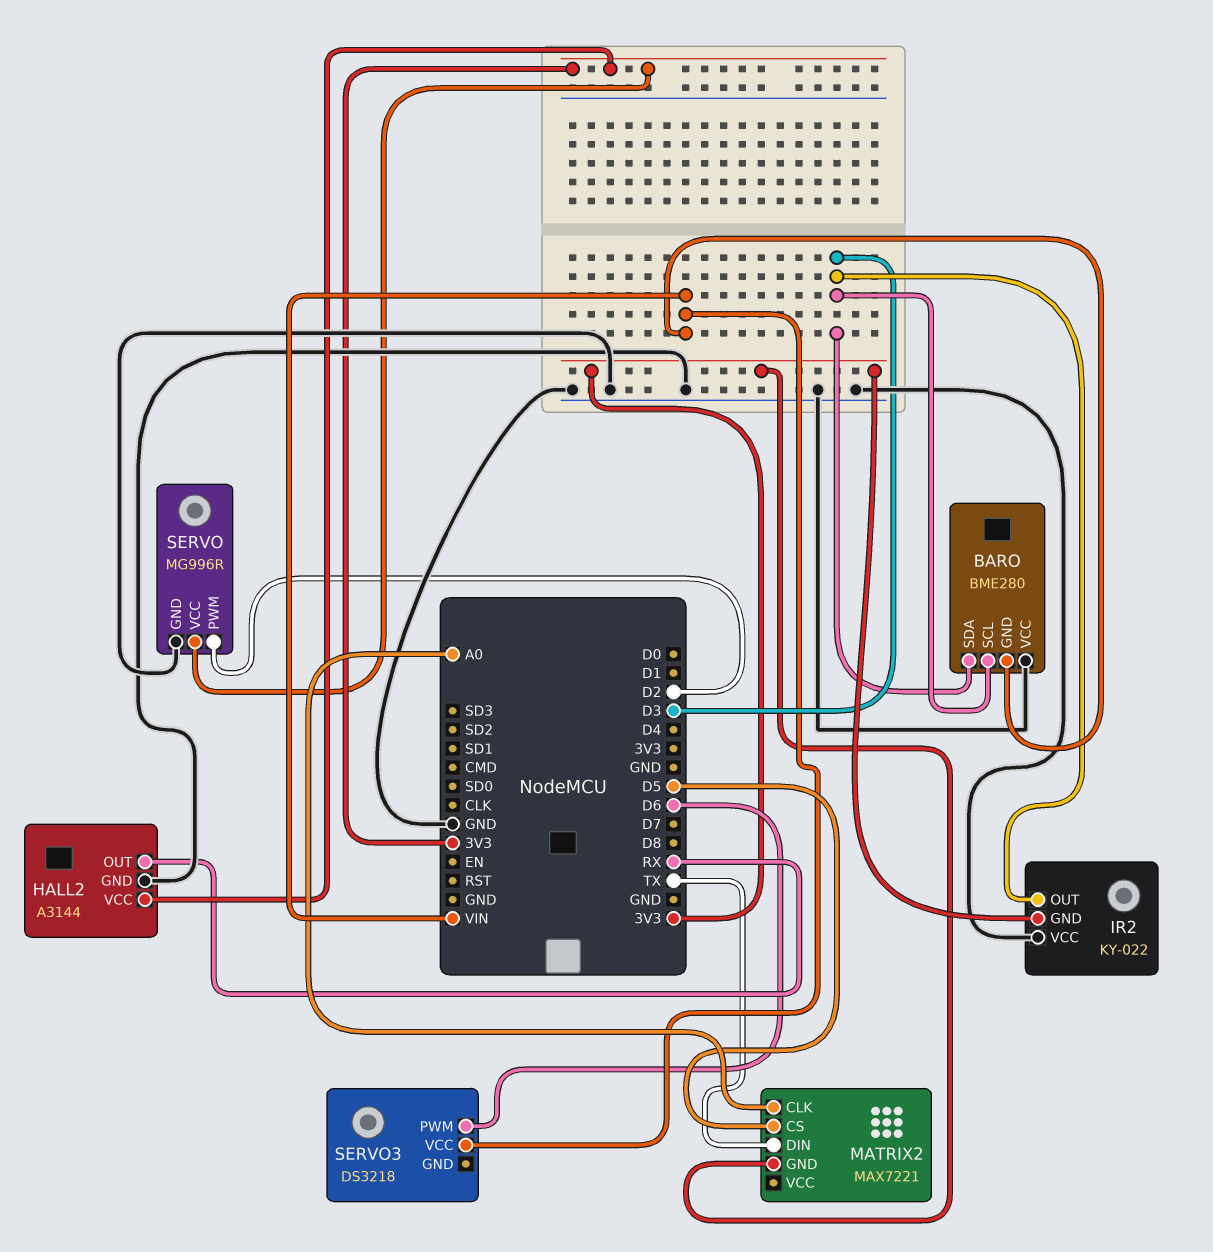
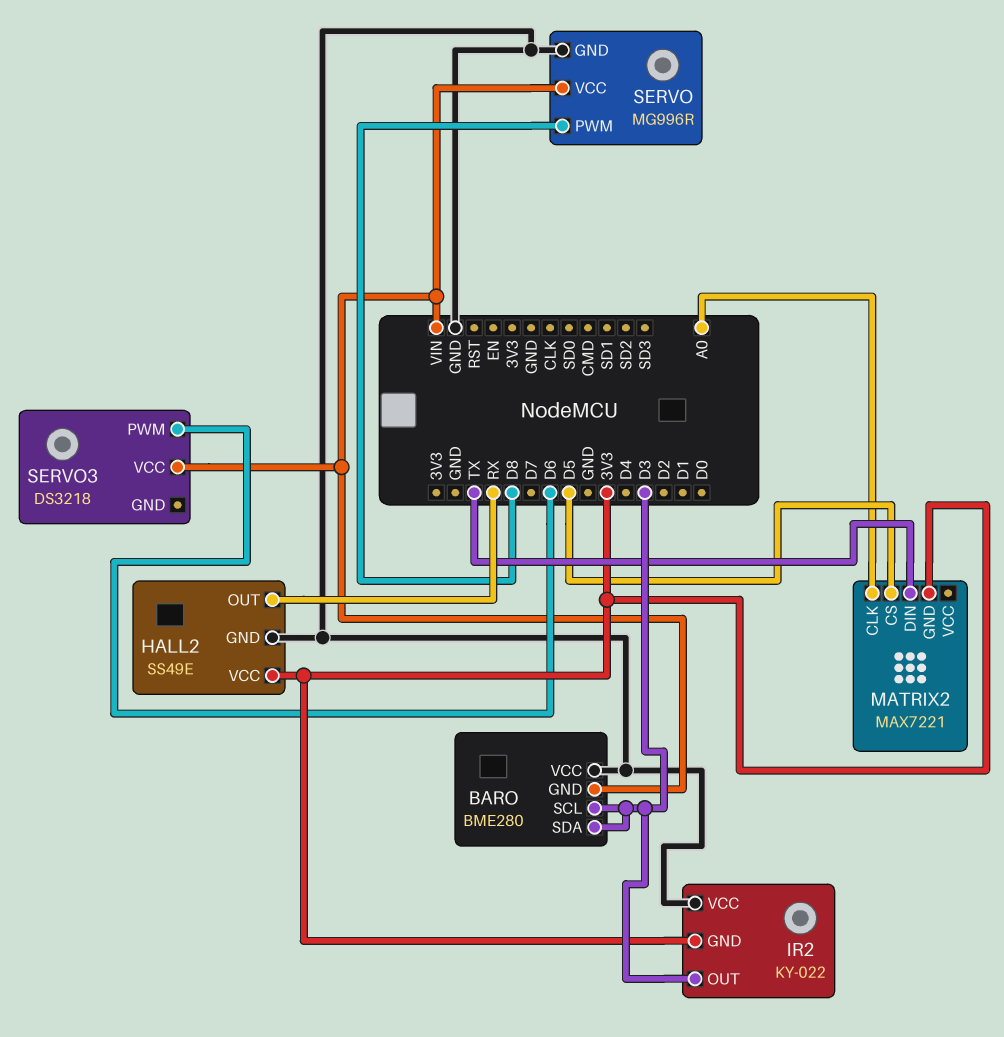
HALL2: A3144 -> SS49E
SERVO pin PWM: D2 -> D8
SERVO pin VCC: 3V3 -> VIN

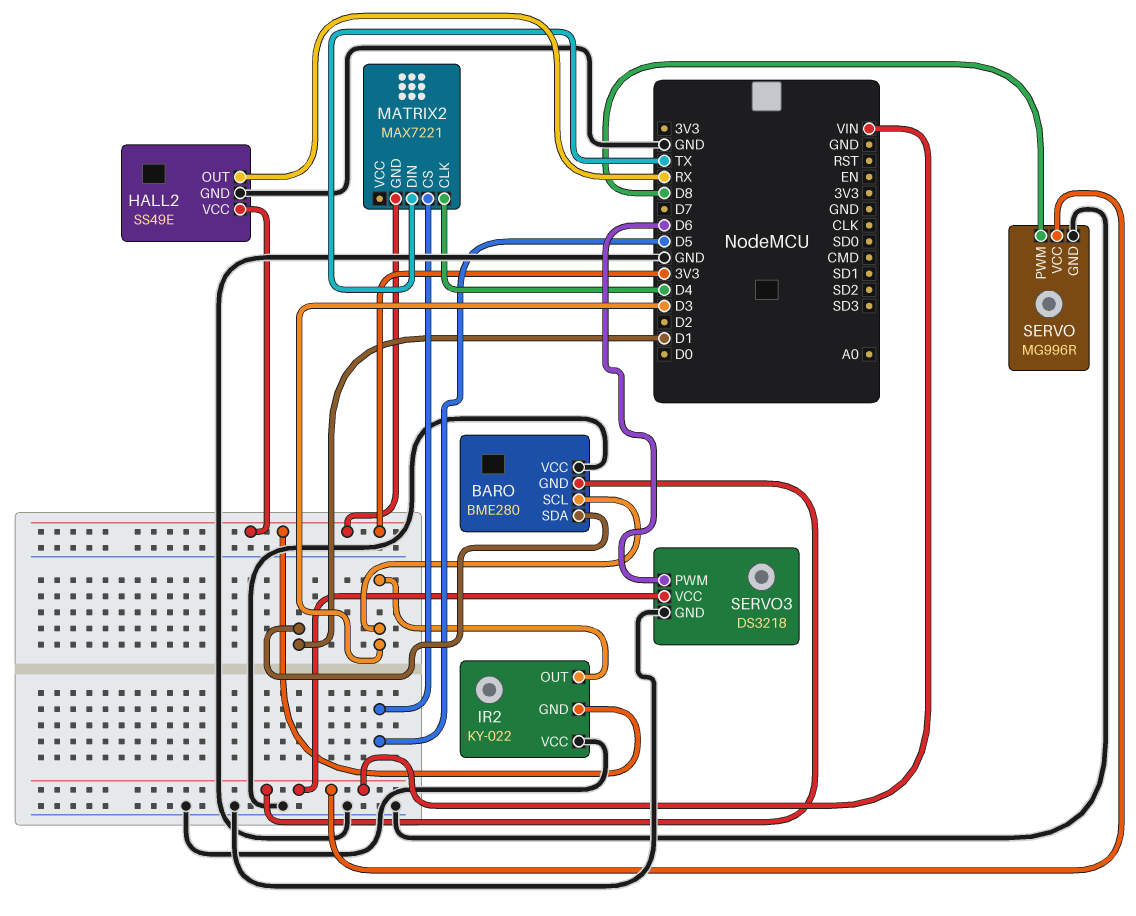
BARO pin SDA: D3 -> D1
MATRIX2 pin CLK: A0 -> D4
SERVO3 pin GND: none -> GND

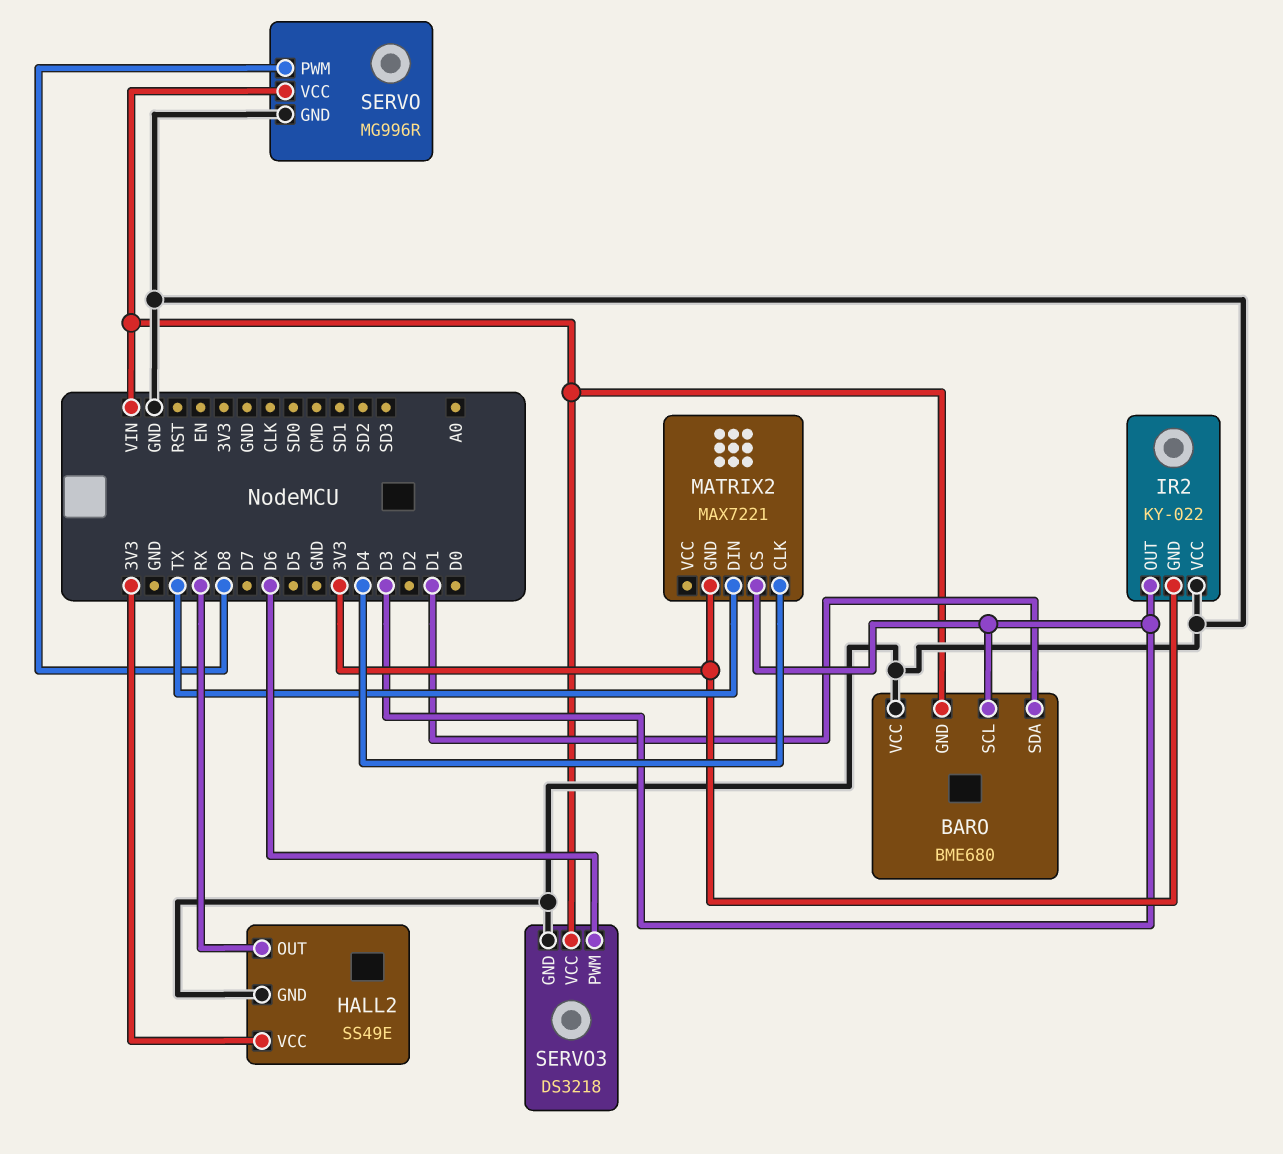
BARO: BME280 -> BME680
MATRIX2 pin CS: D5 -> D3

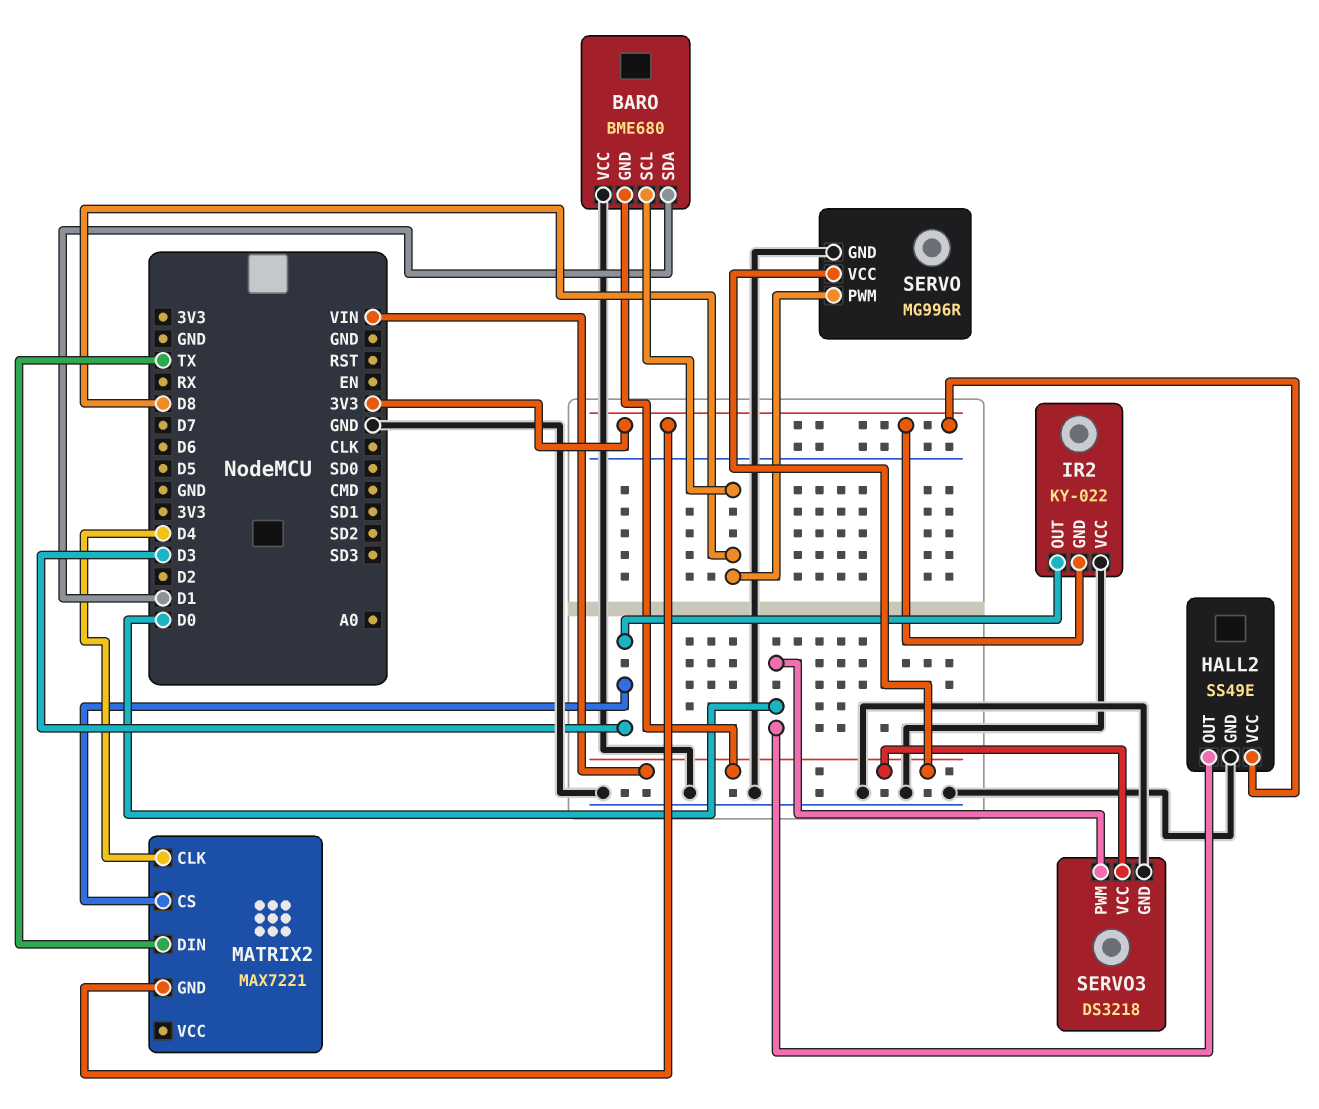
BARO pin SCL: D3 -> D8
HALL2 pin OUT: RX -> D0
SERVO3 pin PWM: D6 -> D0

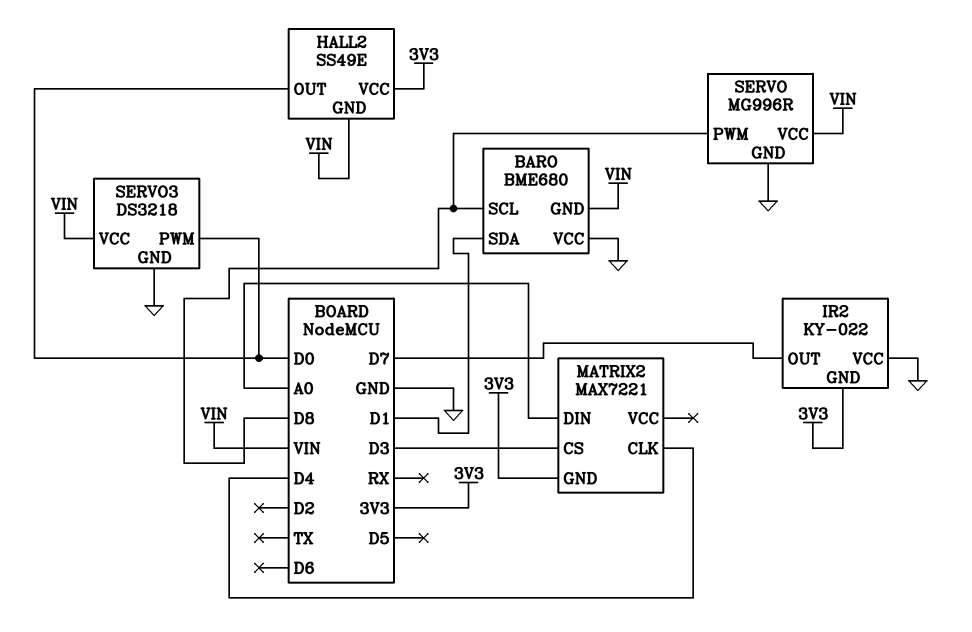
HALL2 pin GND: GND -> VIN
IR2 pin OUT: D3 -> D7
MATRIX2 pin DIN: TX -> A0

